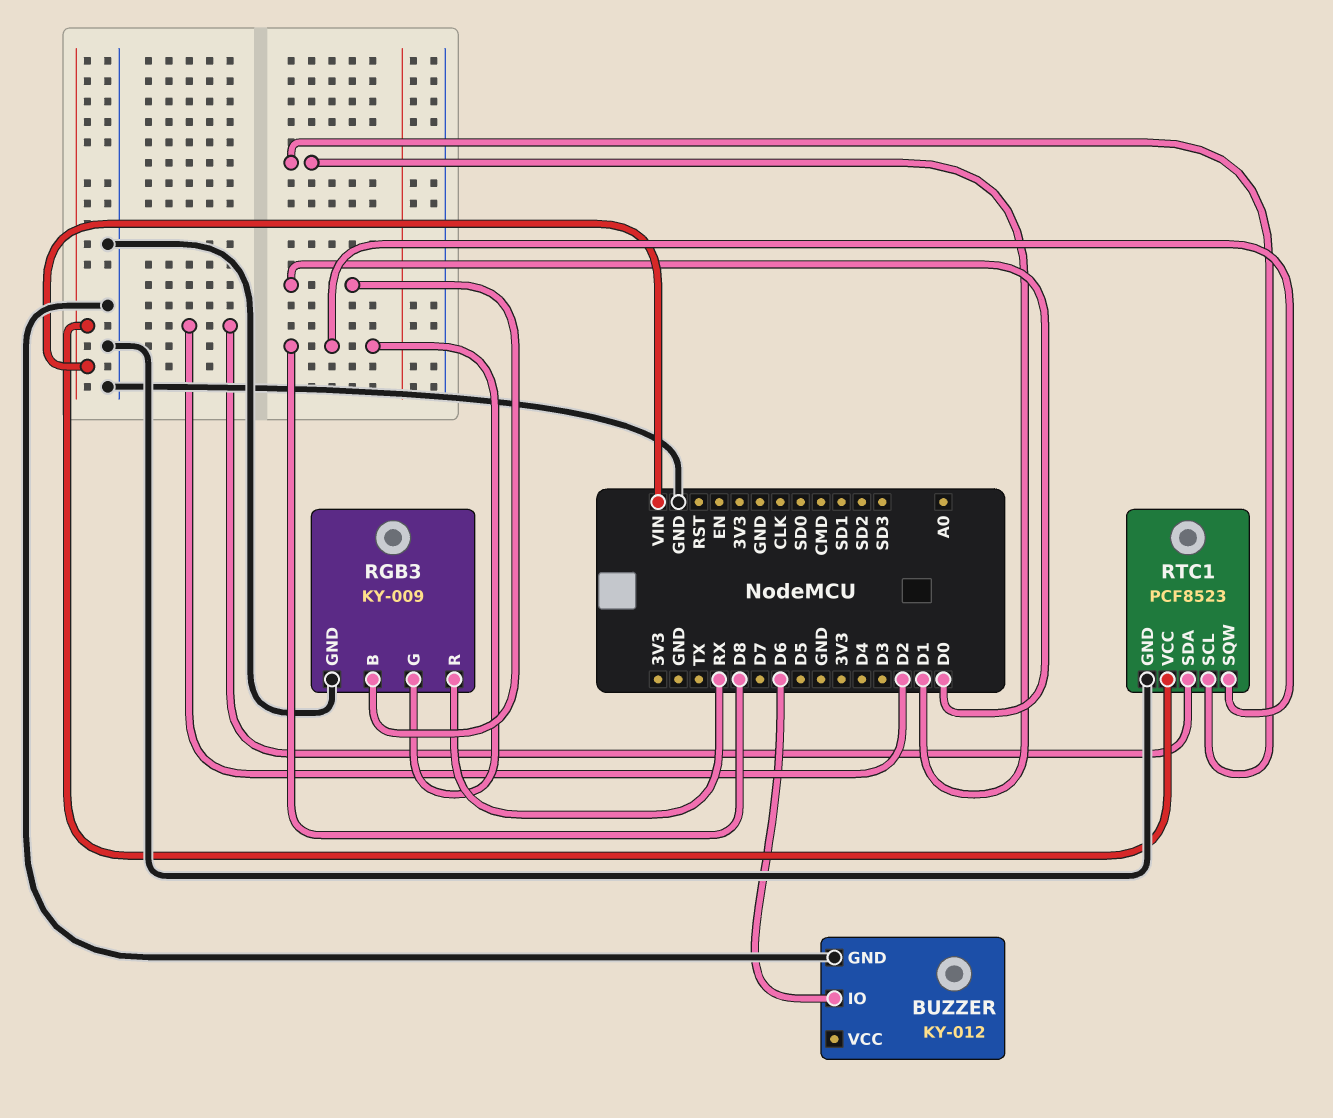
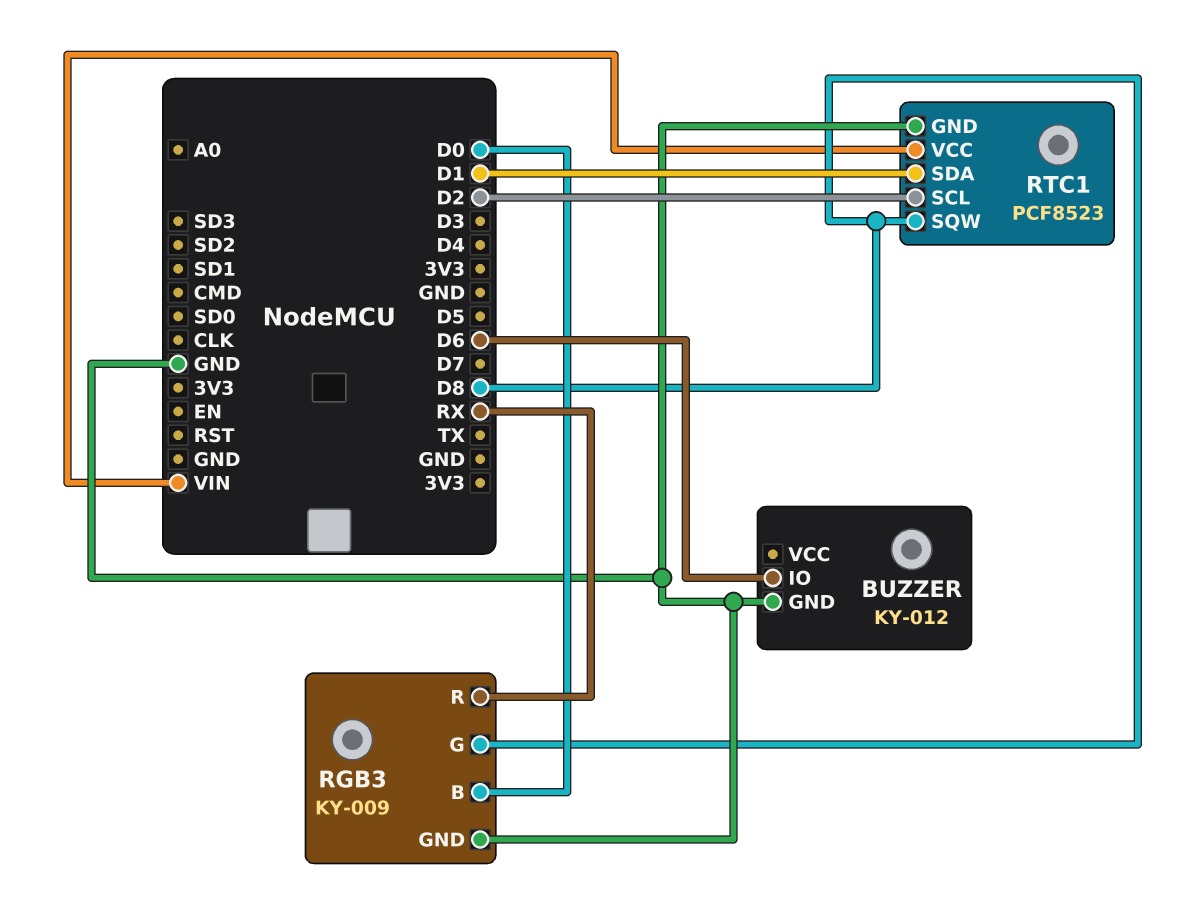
RTC1 pin SCL: D1 -> D2
RTC1 pin SDA: D2 -> D1

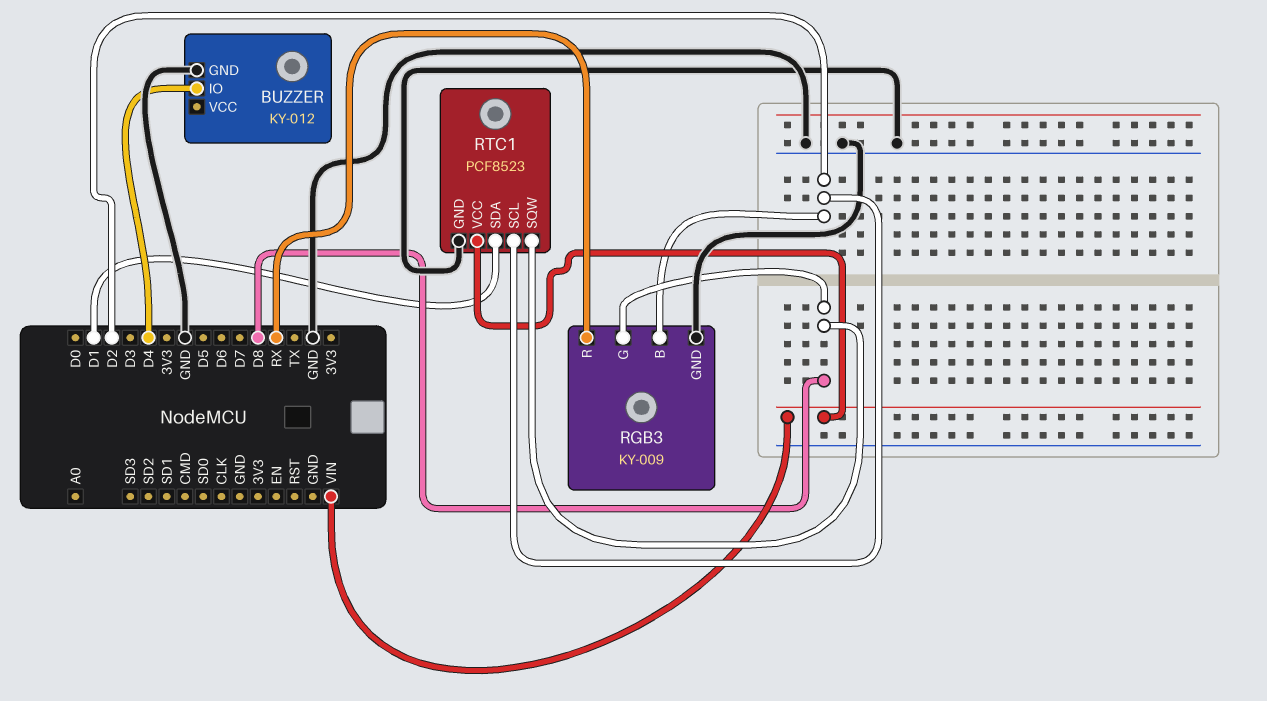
BUZZER pin IO: D6 -> D4
RGB3 pin B: D0 -> D2

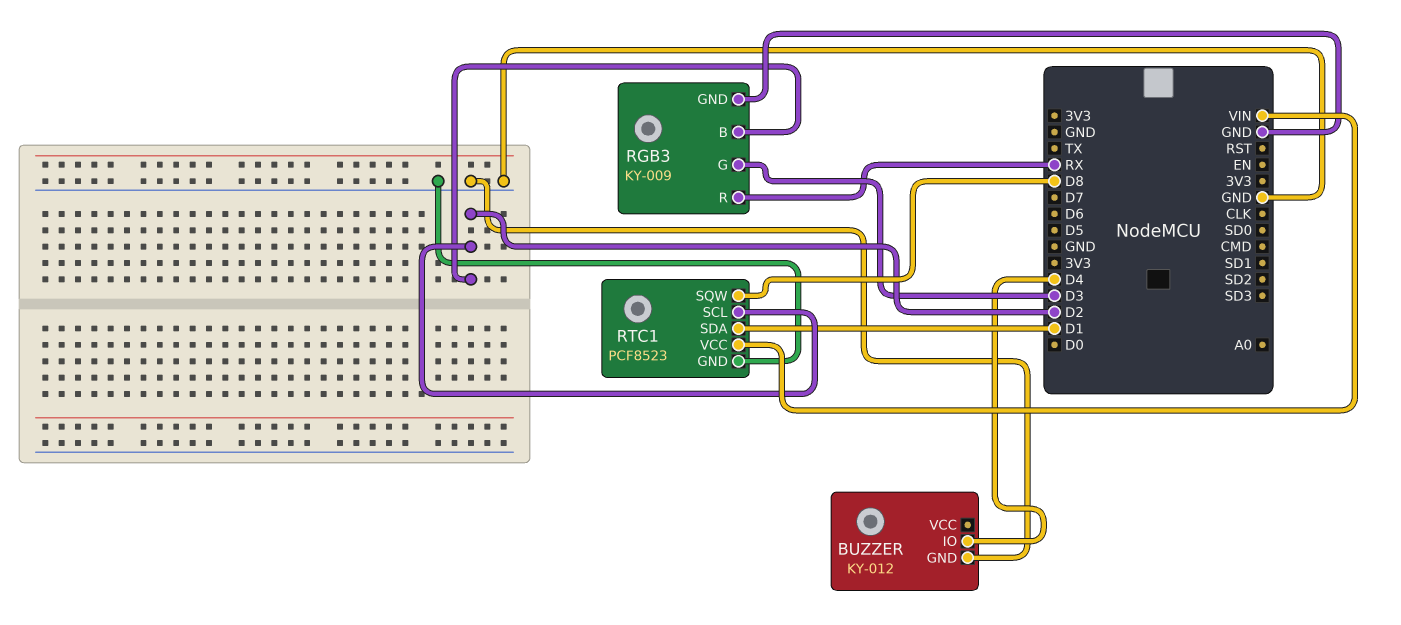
RGB3 pin G: D8 -> D3

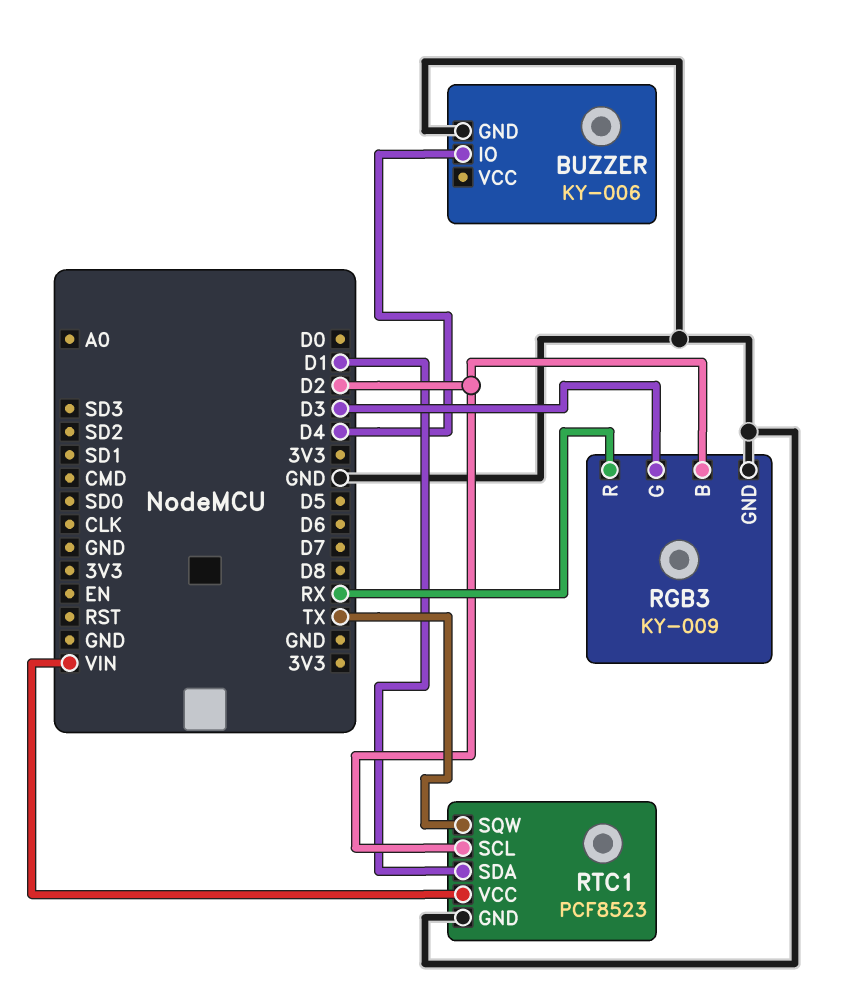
BUZZER: KY-012 -> KY-006
RTC1 pin SQW: D8 -> TX

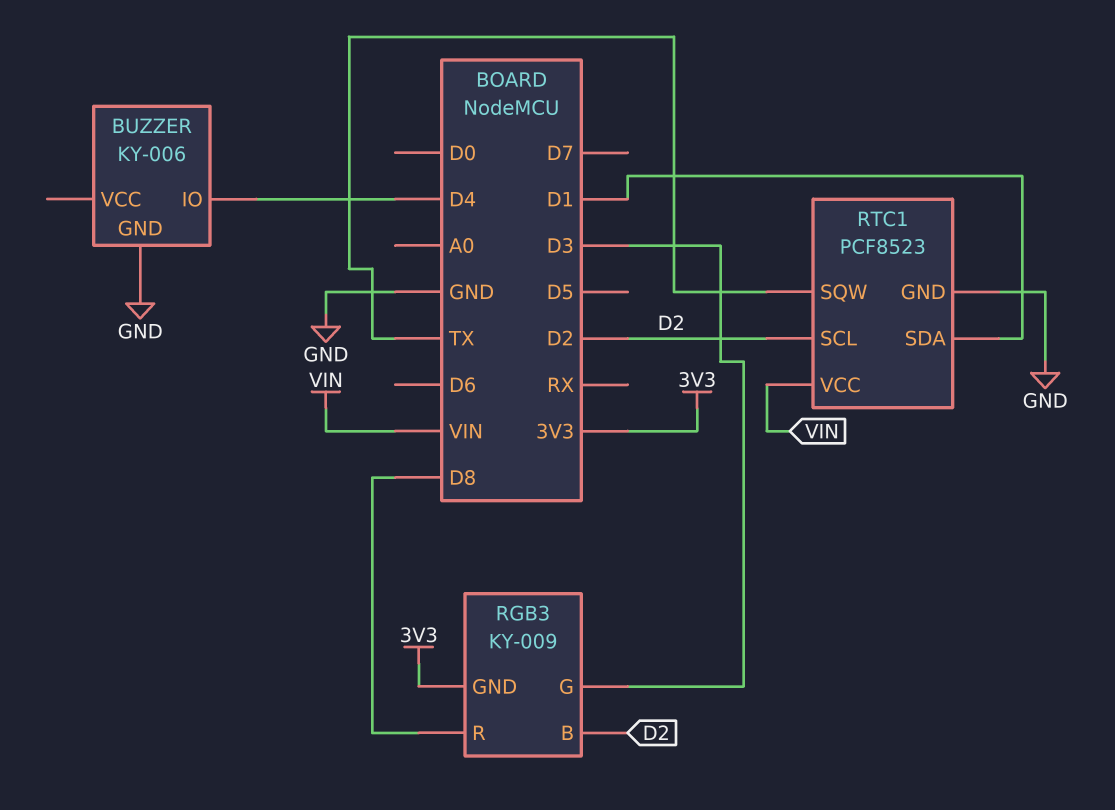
RGB3 pin GND: GND -> 3V3
RGB3 pin R: RX -> D8

